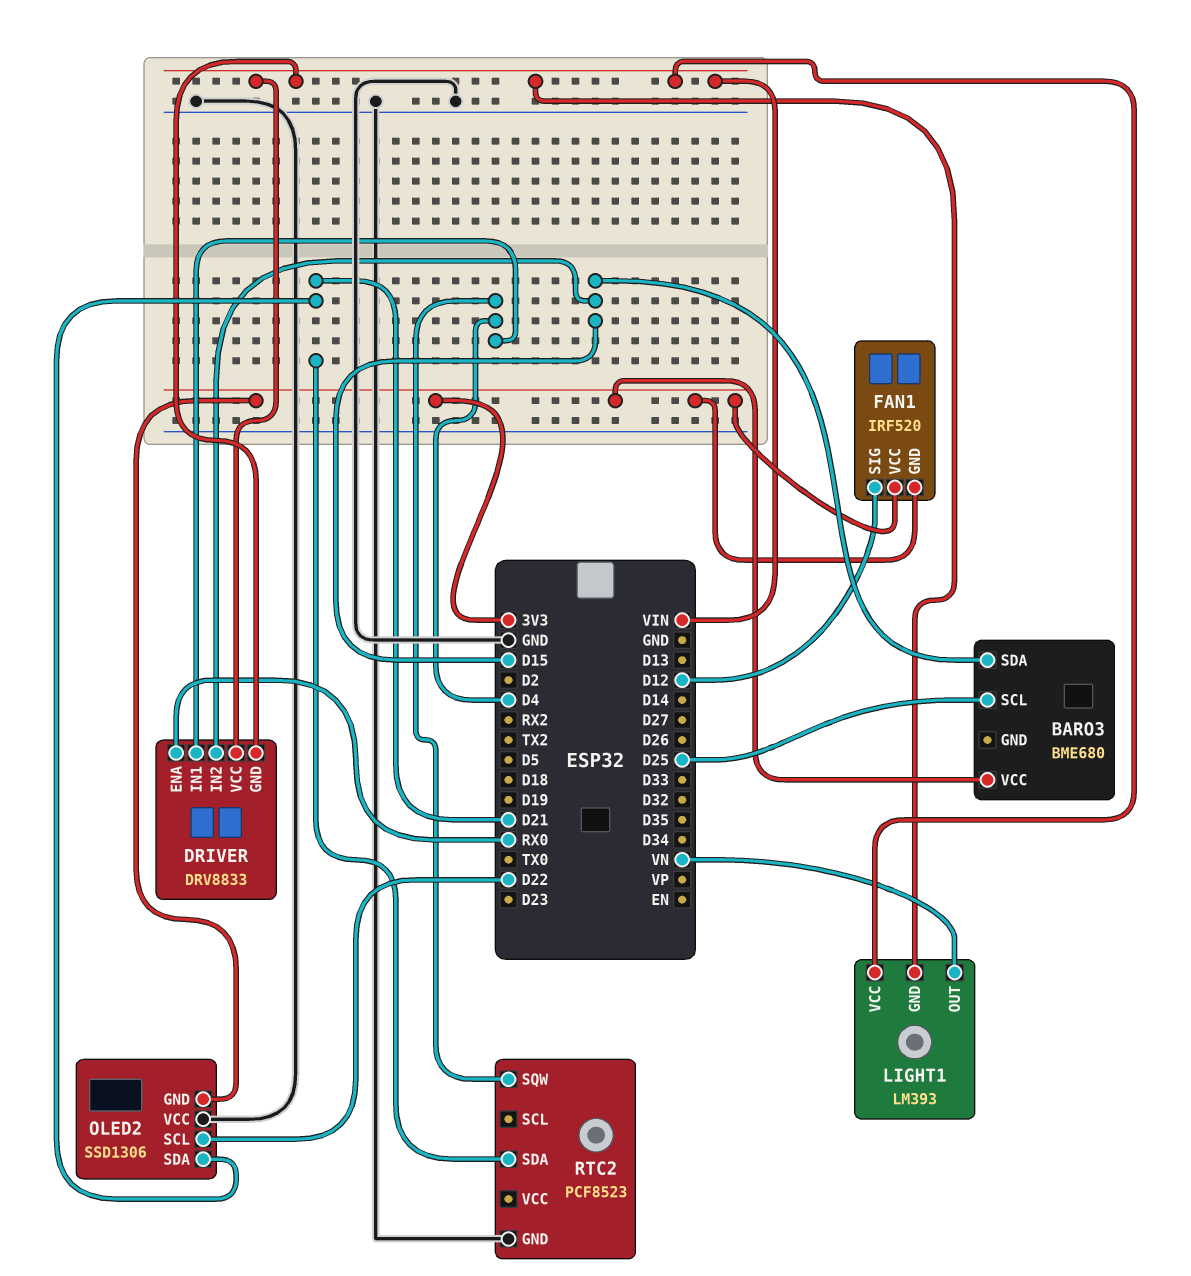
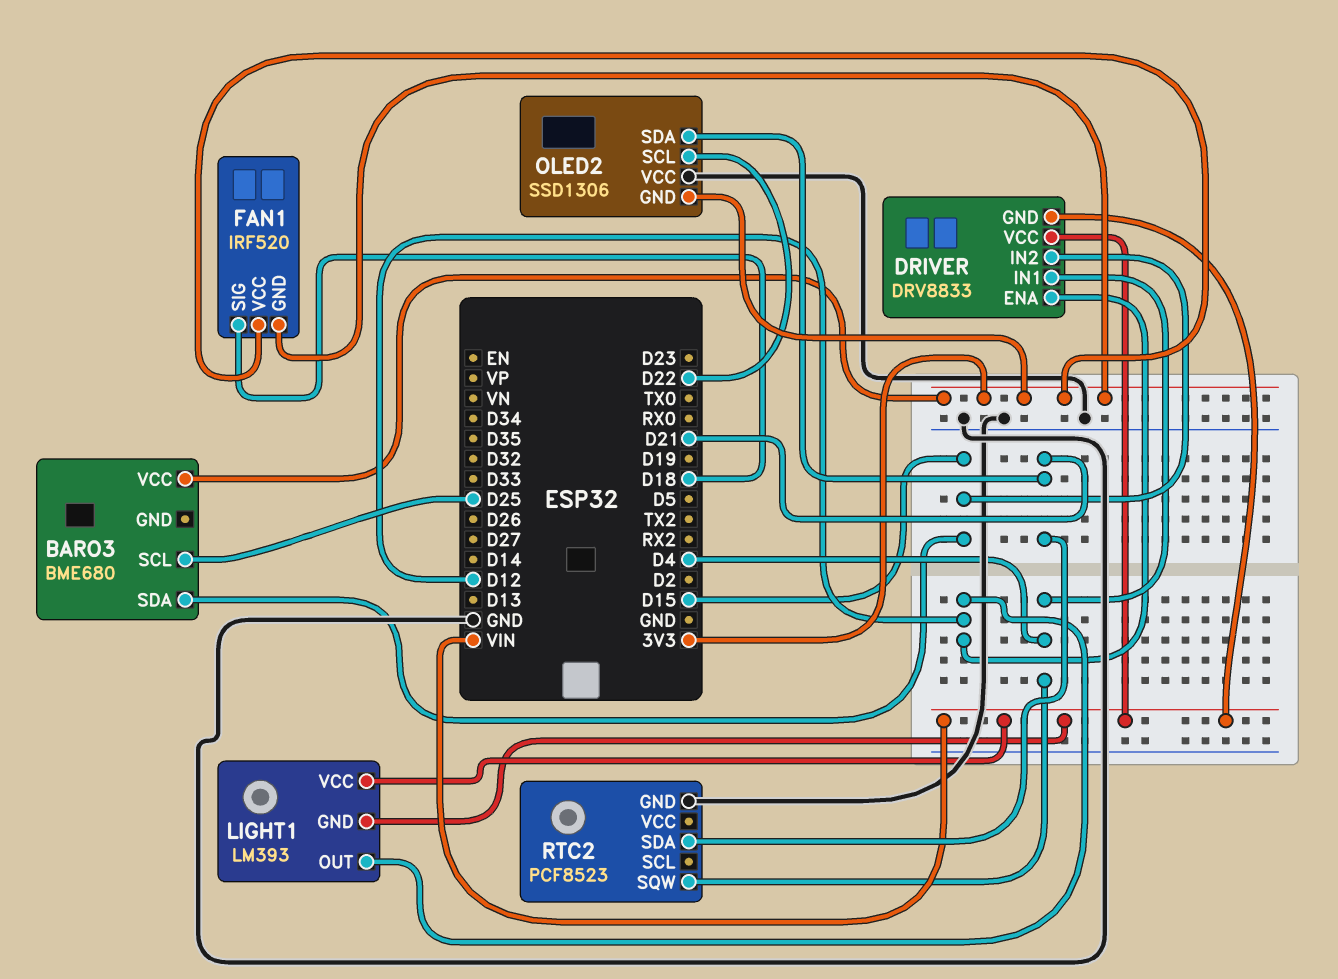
DRIVER pin ENA: RX0 -> D12
FAN1 pin SIG: D12 -> D18
LIGHT1 pin OUT: VN -> D12

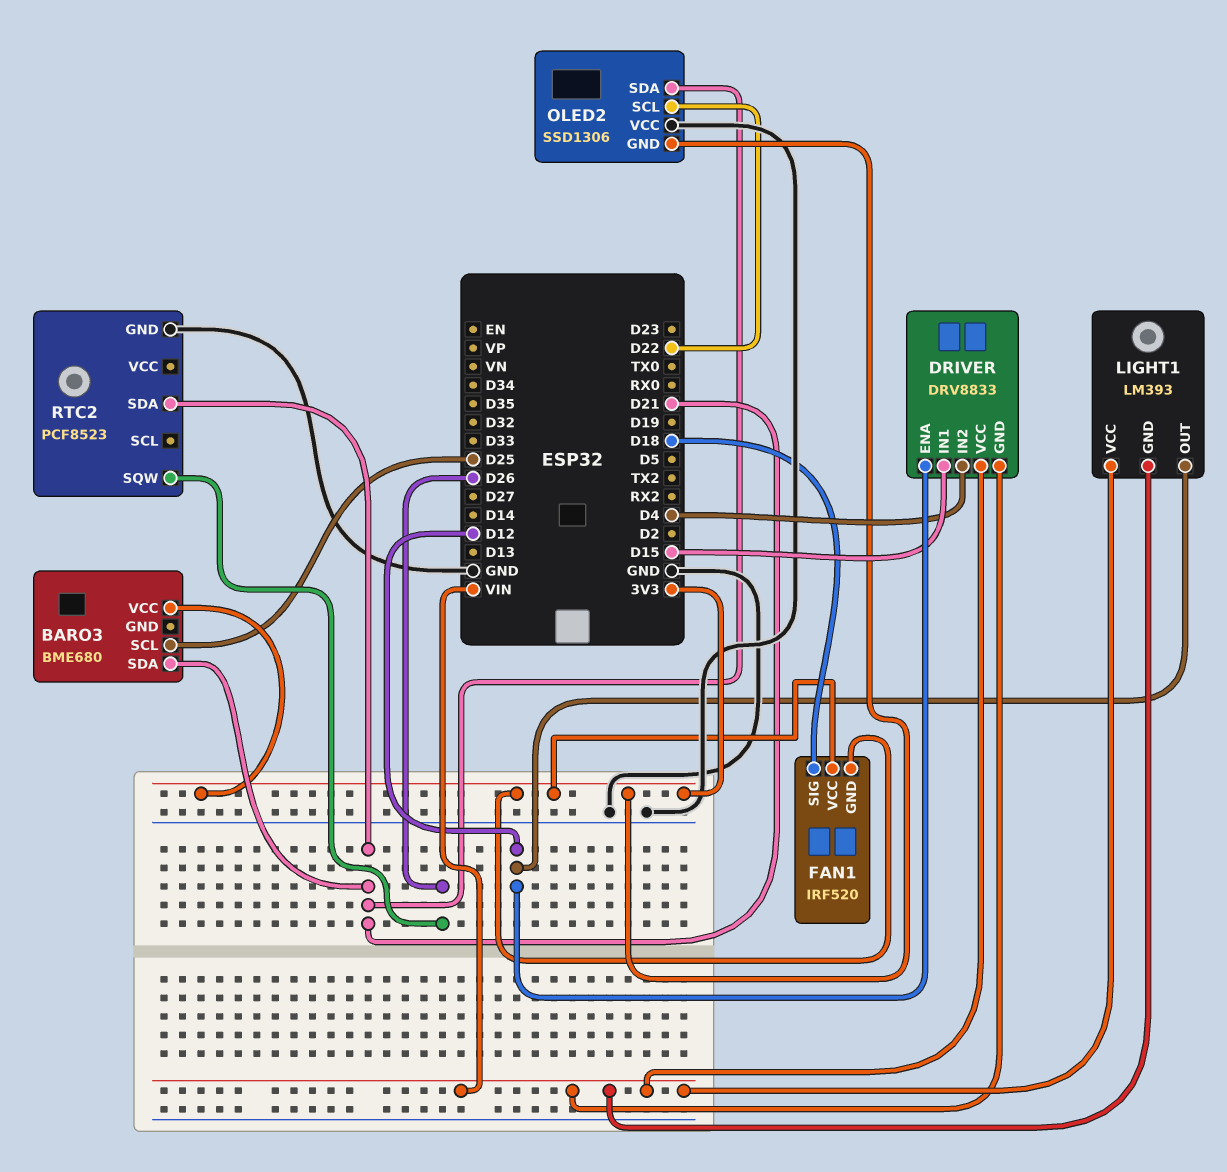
BARO3 pin SDA: D15 -> D21
DRIVER pin IN1: D4 -> D15
DRIVER pin IN2: D15 -> D4
RTC2 pin SQW: D4 -> D26

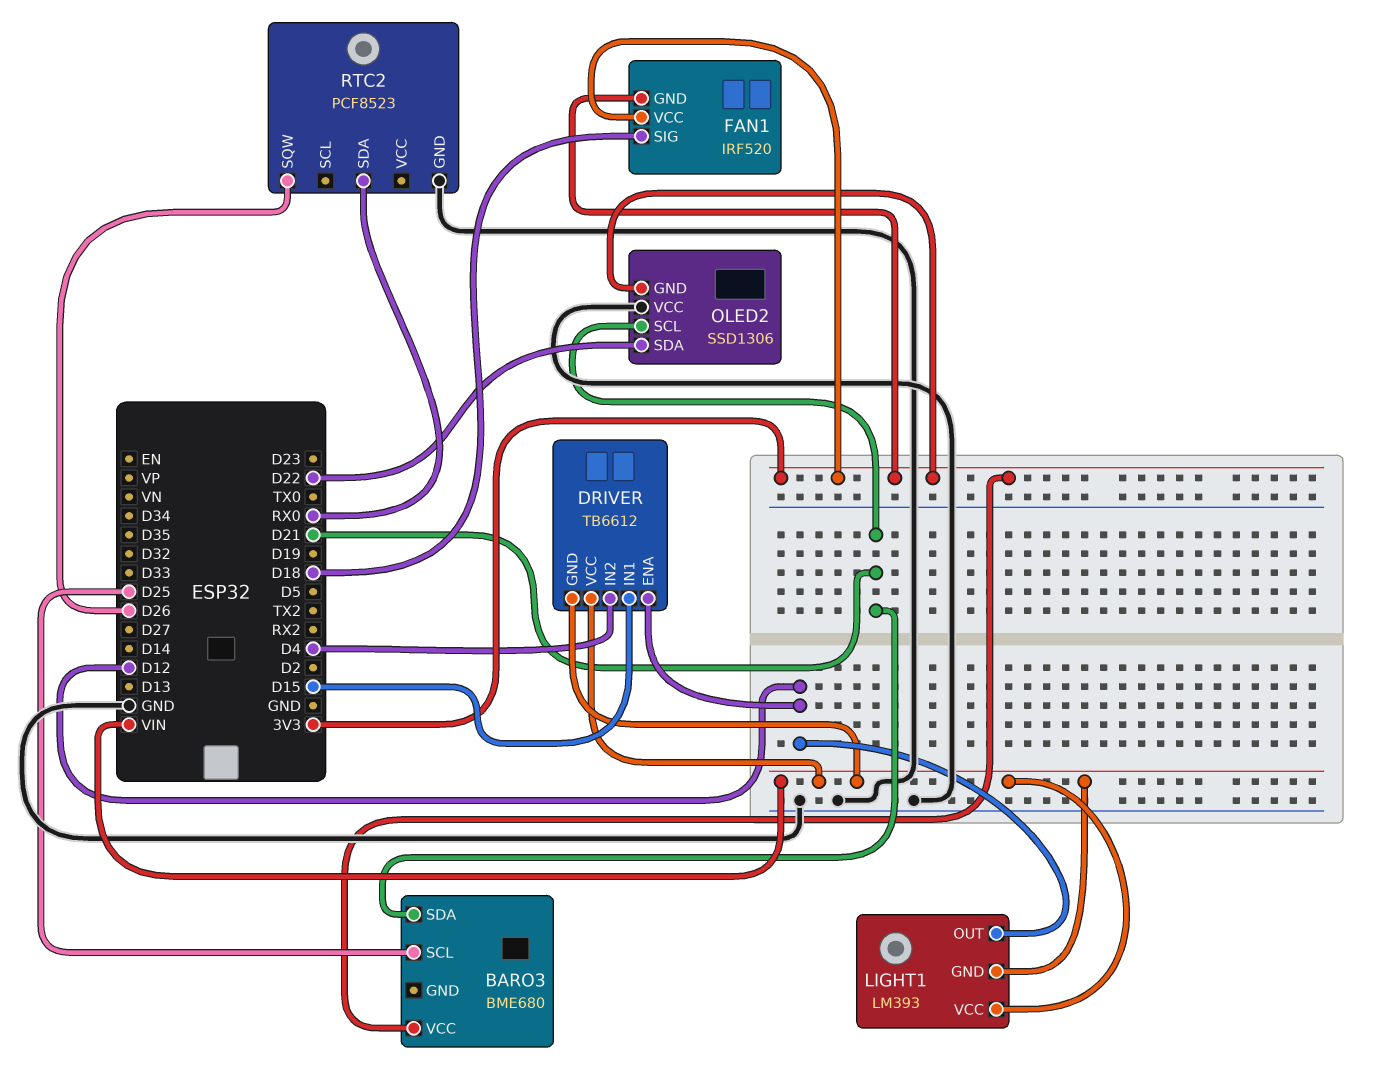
DRIVER: DRV8833 -> TB6612
OLED2 pin SCL: D22 -> D21
OLED2 pin SDA: D21 -> D22
RTC2 pin SDA: D21 -> RX0

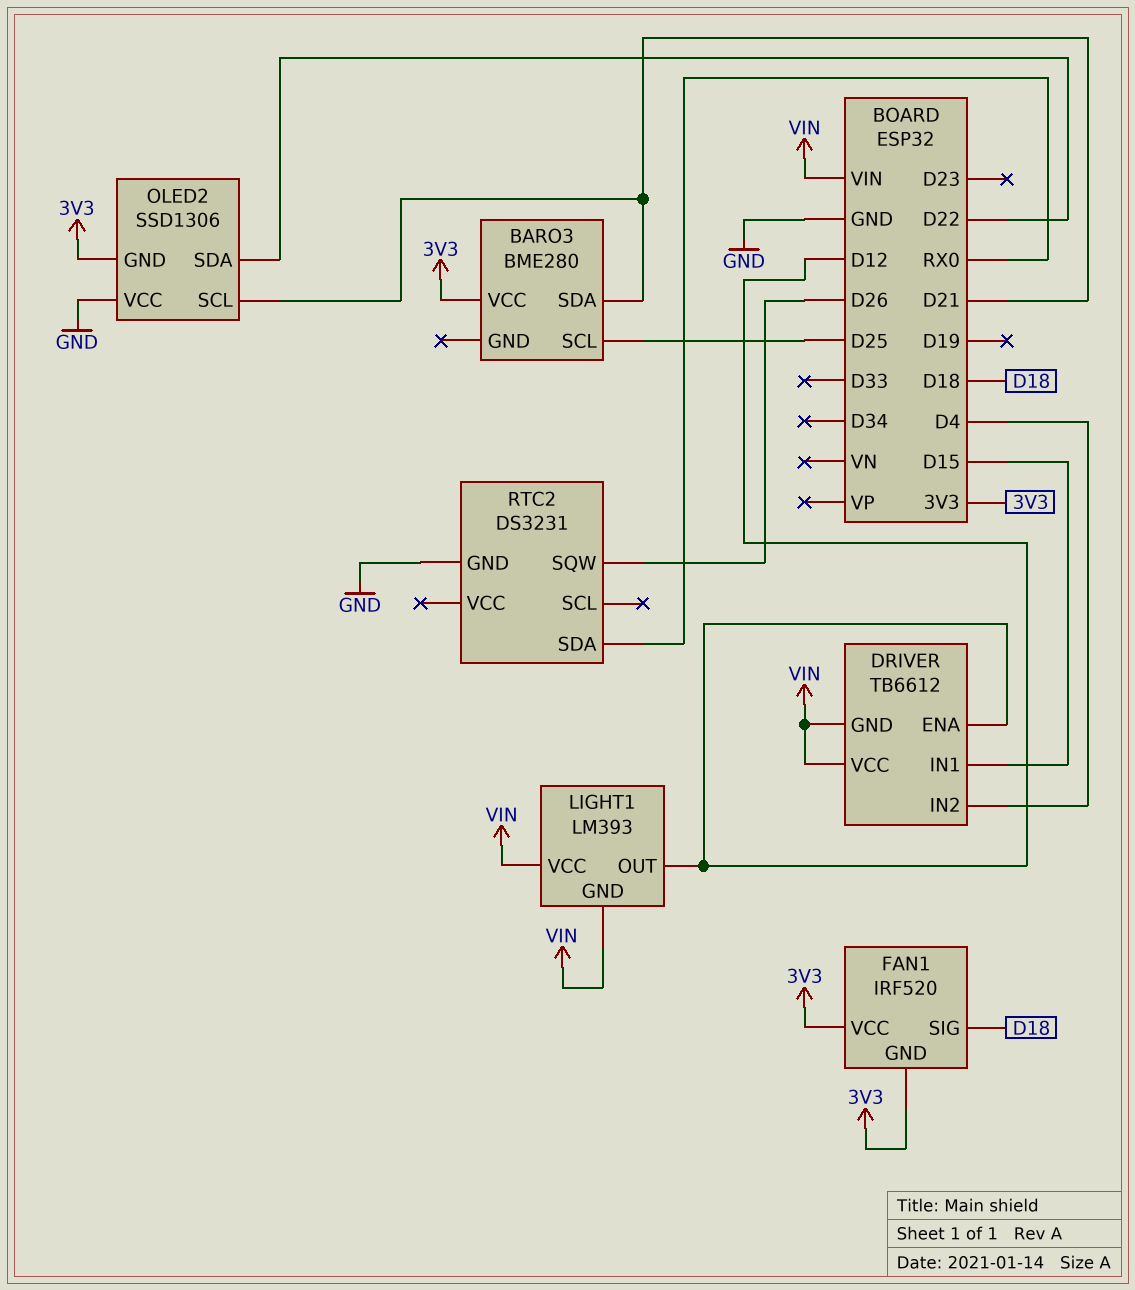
BARO3: BME680 -> BME280
RTC2: PCF8523 -> DS3231

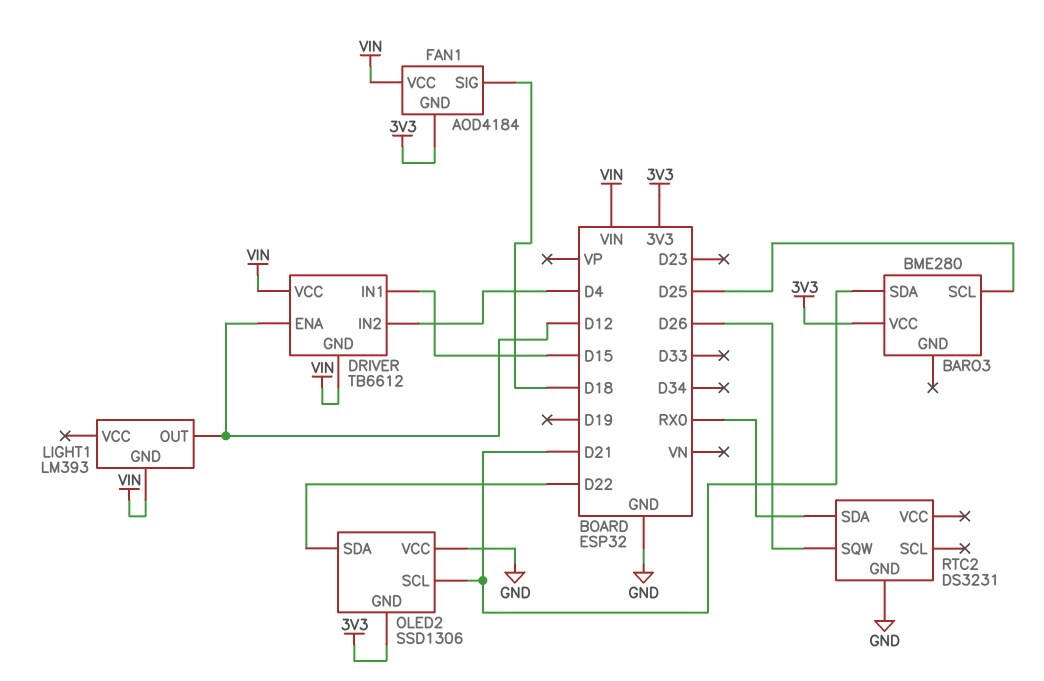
FAN1: IRF520 -> AOD4184
FAN1 pin VCC: 3V3 -> VIN
LIGHT1 pin VCC: VIN -> none

